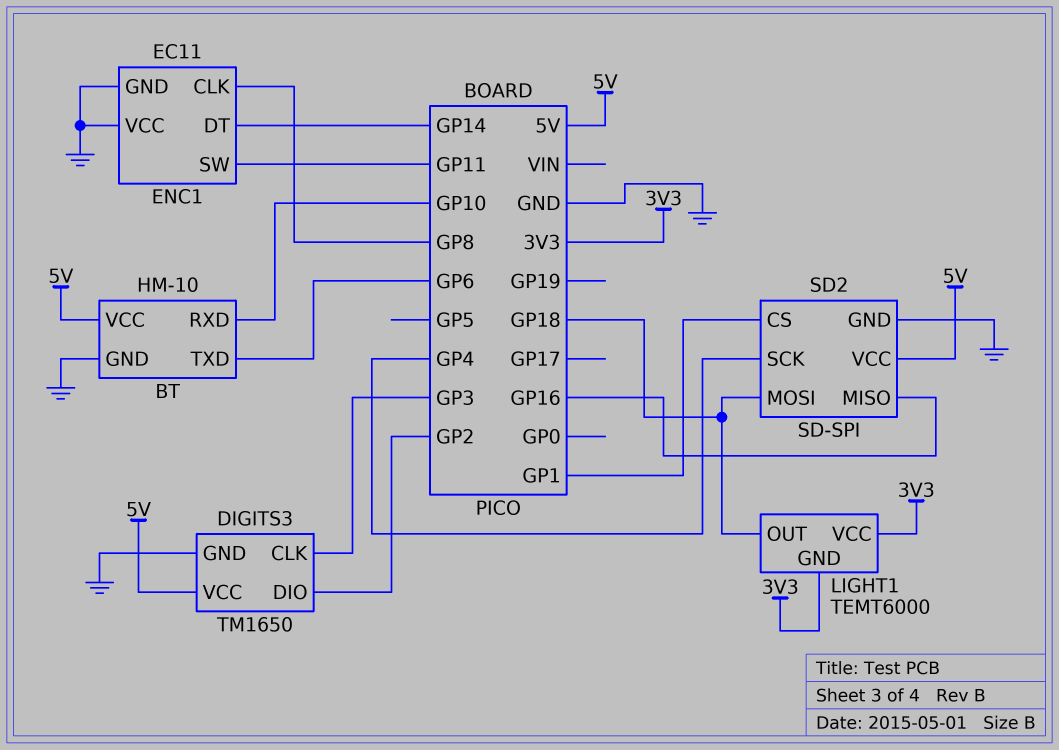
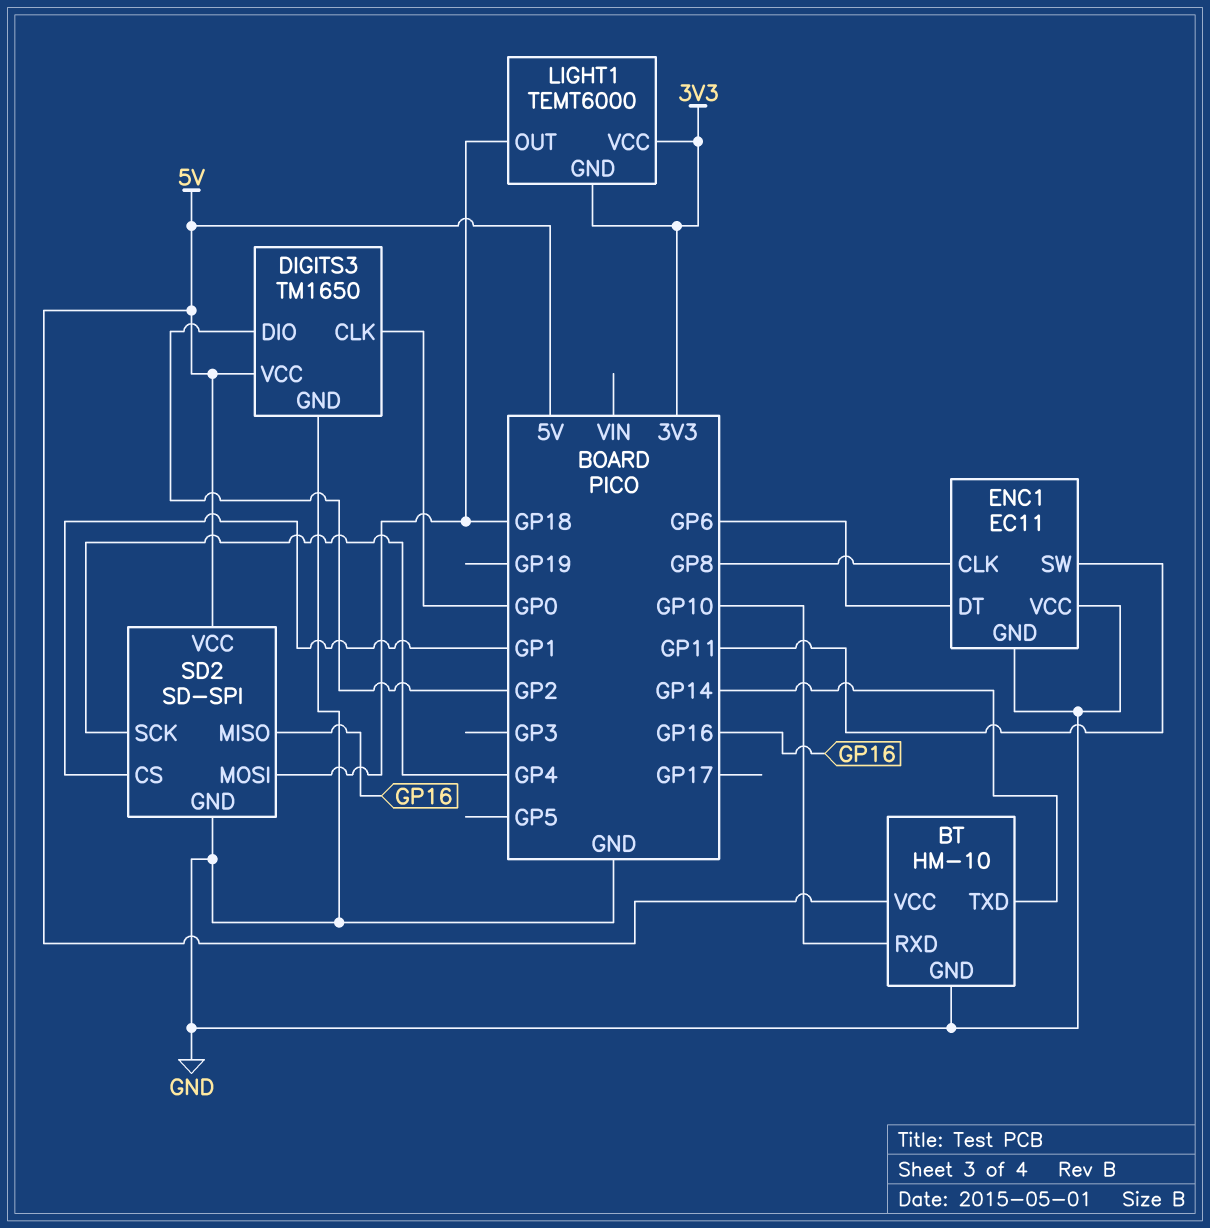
BT pin TXD: GP6 -> GP14
DIGITS3 pin CLK: GP3 -> GP0
ENC1 pin DT: GP14 -> GP6

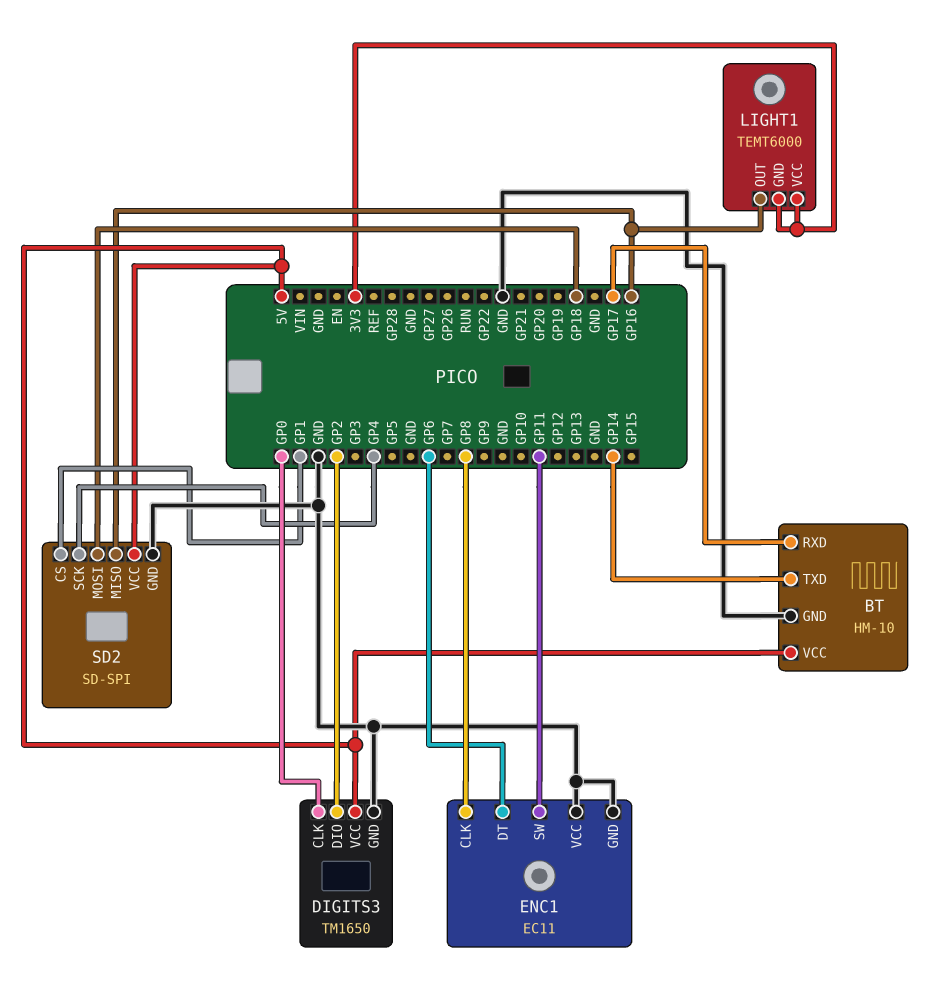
BT pin RXD: GP10 -> GP17
LIGHT1 pin OUT: GP18 -> GP16

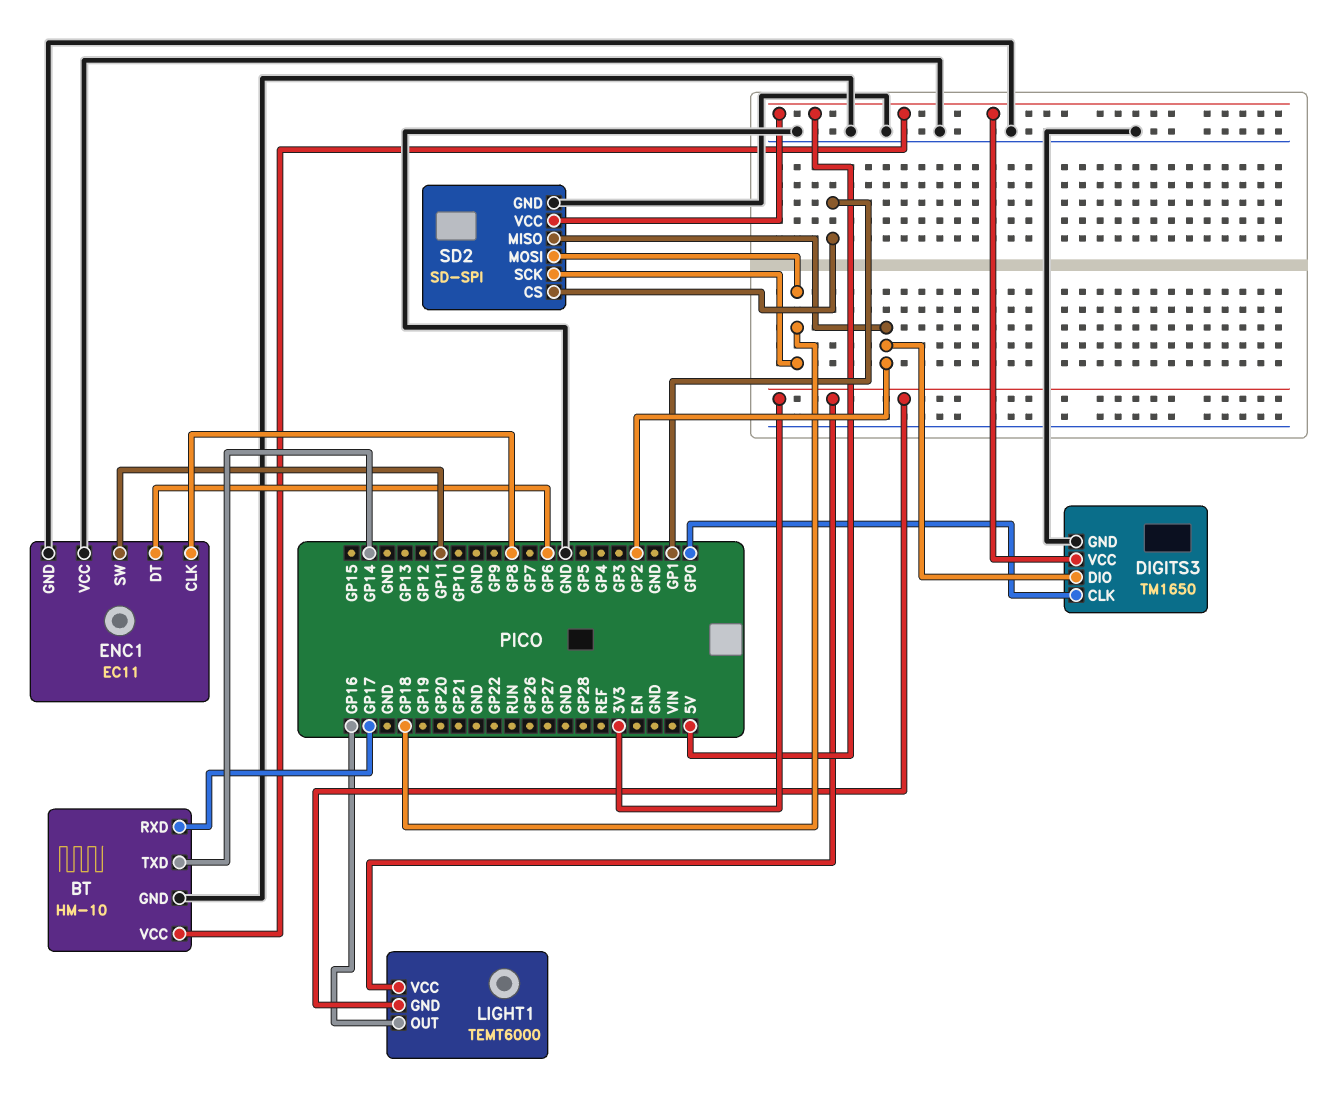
SD2 pin MISO: GP16 -> GP2
SD2 pin SCK: GP4 -> GP18

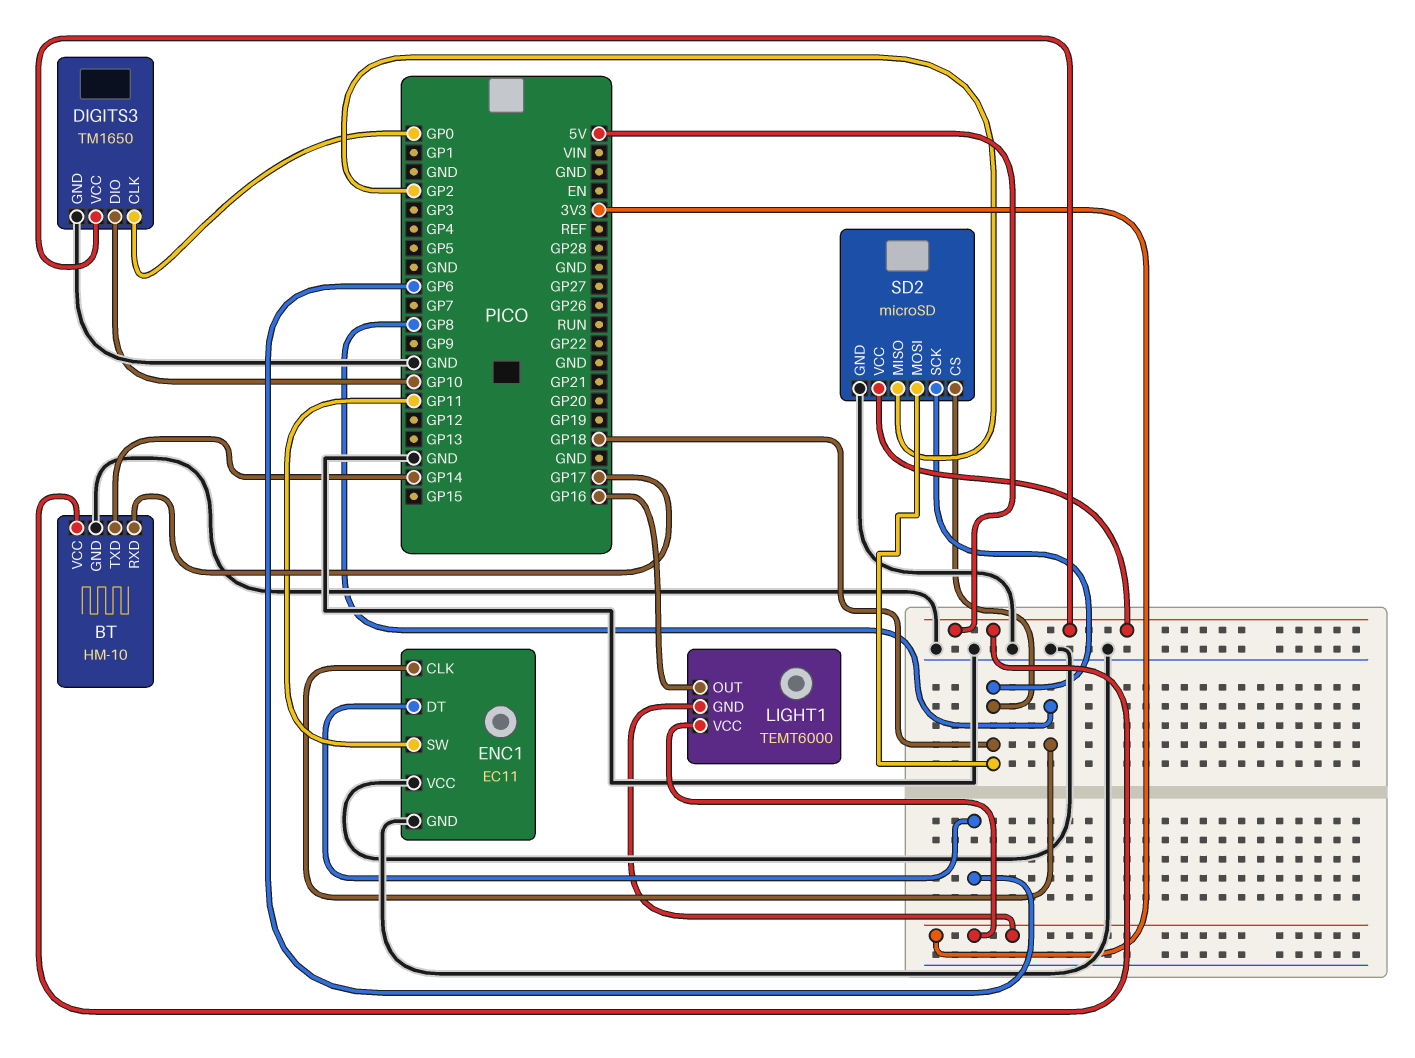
DIGITS3 pin DIO: GP2 -> GP10
SD2: SD-SPI -> microSD
SD2 pin CS: GP1 -> GP18

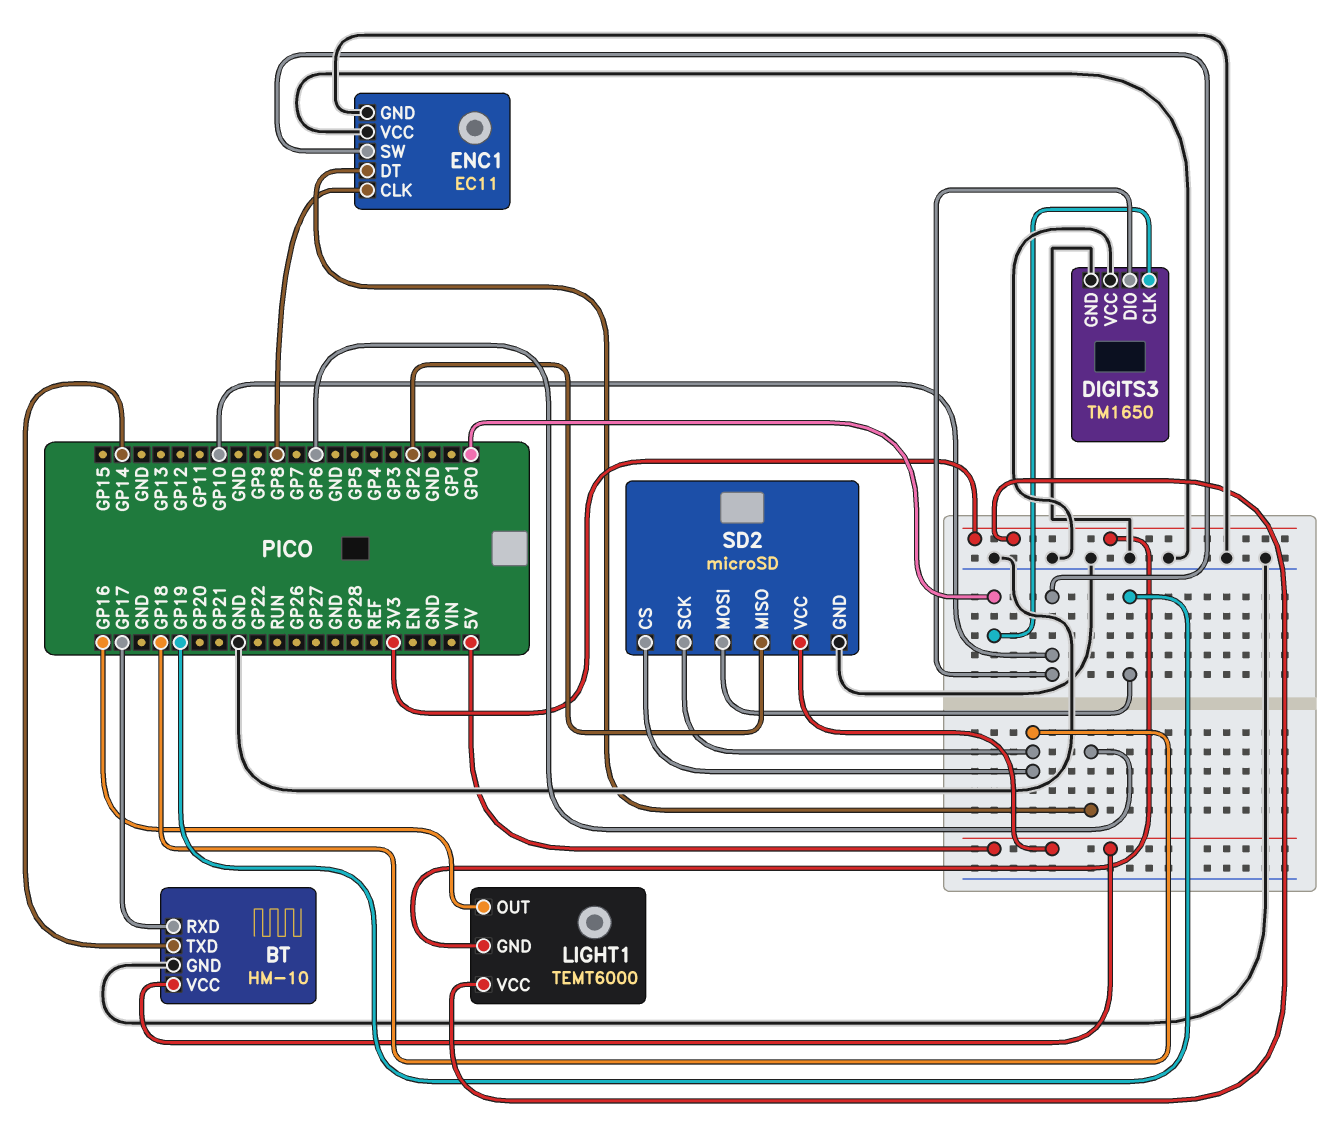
DIGITS3 pin VCC: 5V -> GND
ENC1 pin SW: GP11 -> GP10
SD2 pin MOSI: GP18 -> GP19

